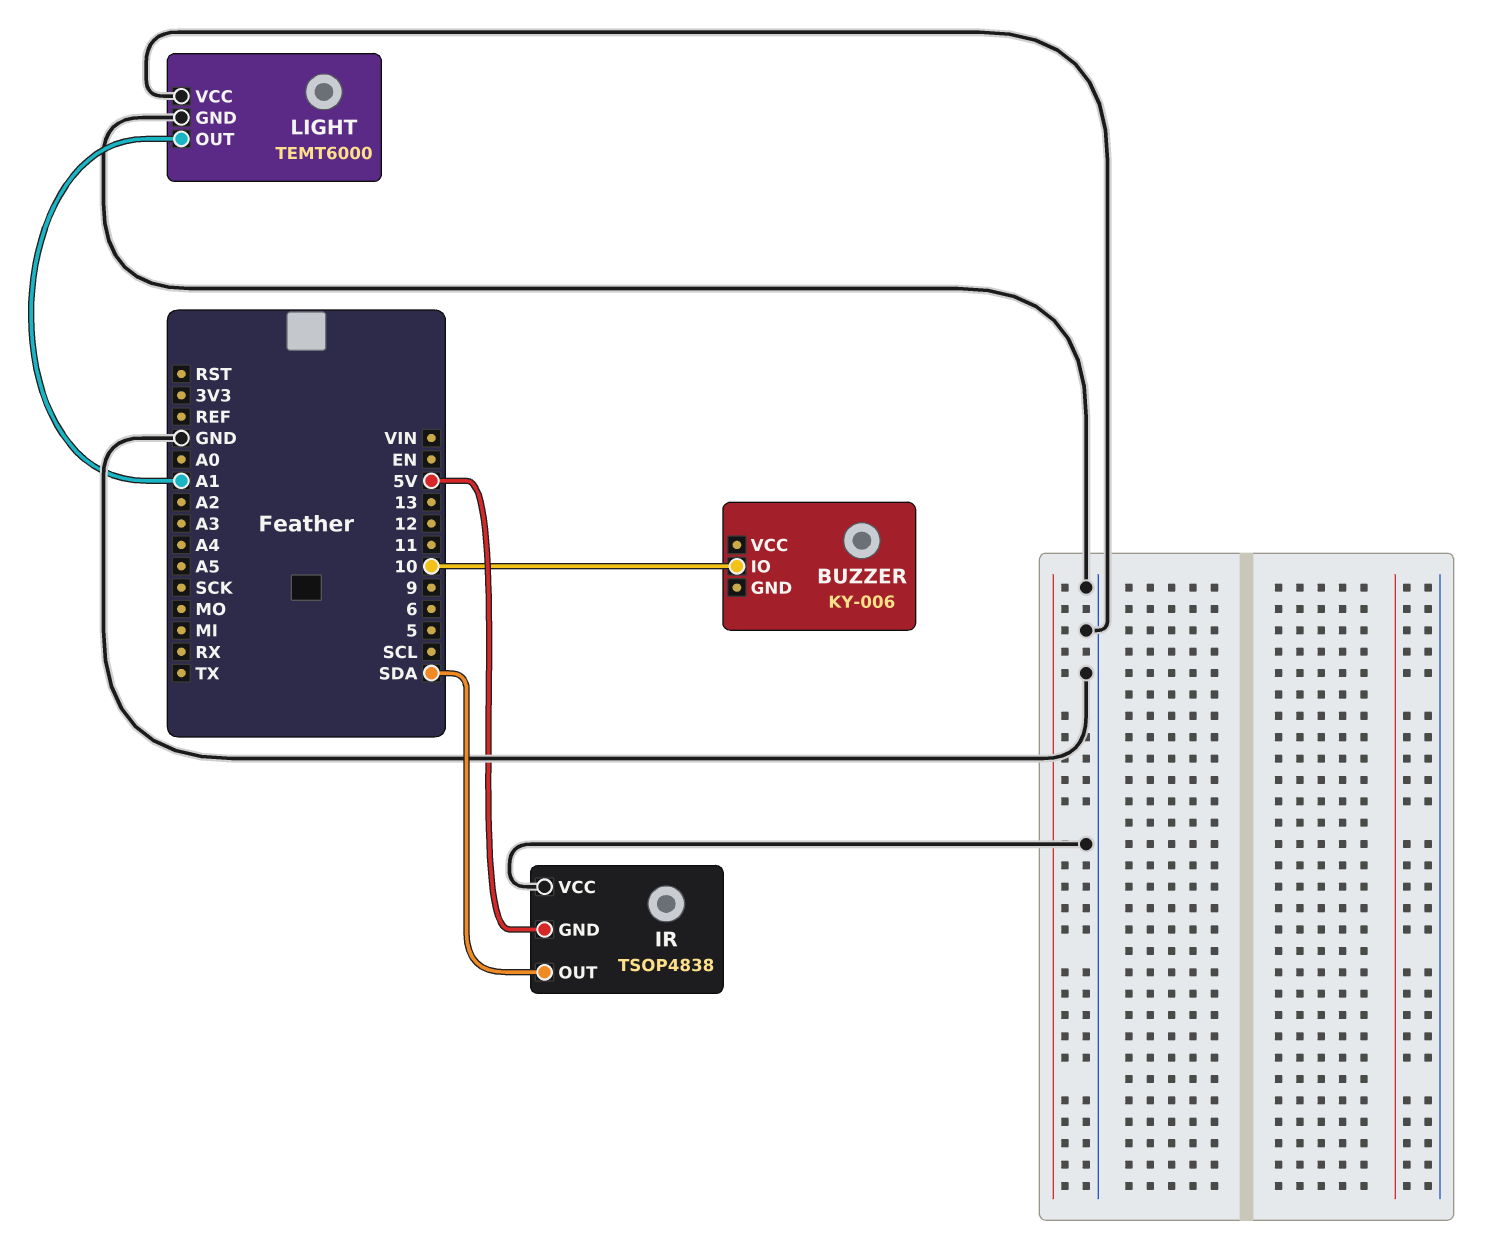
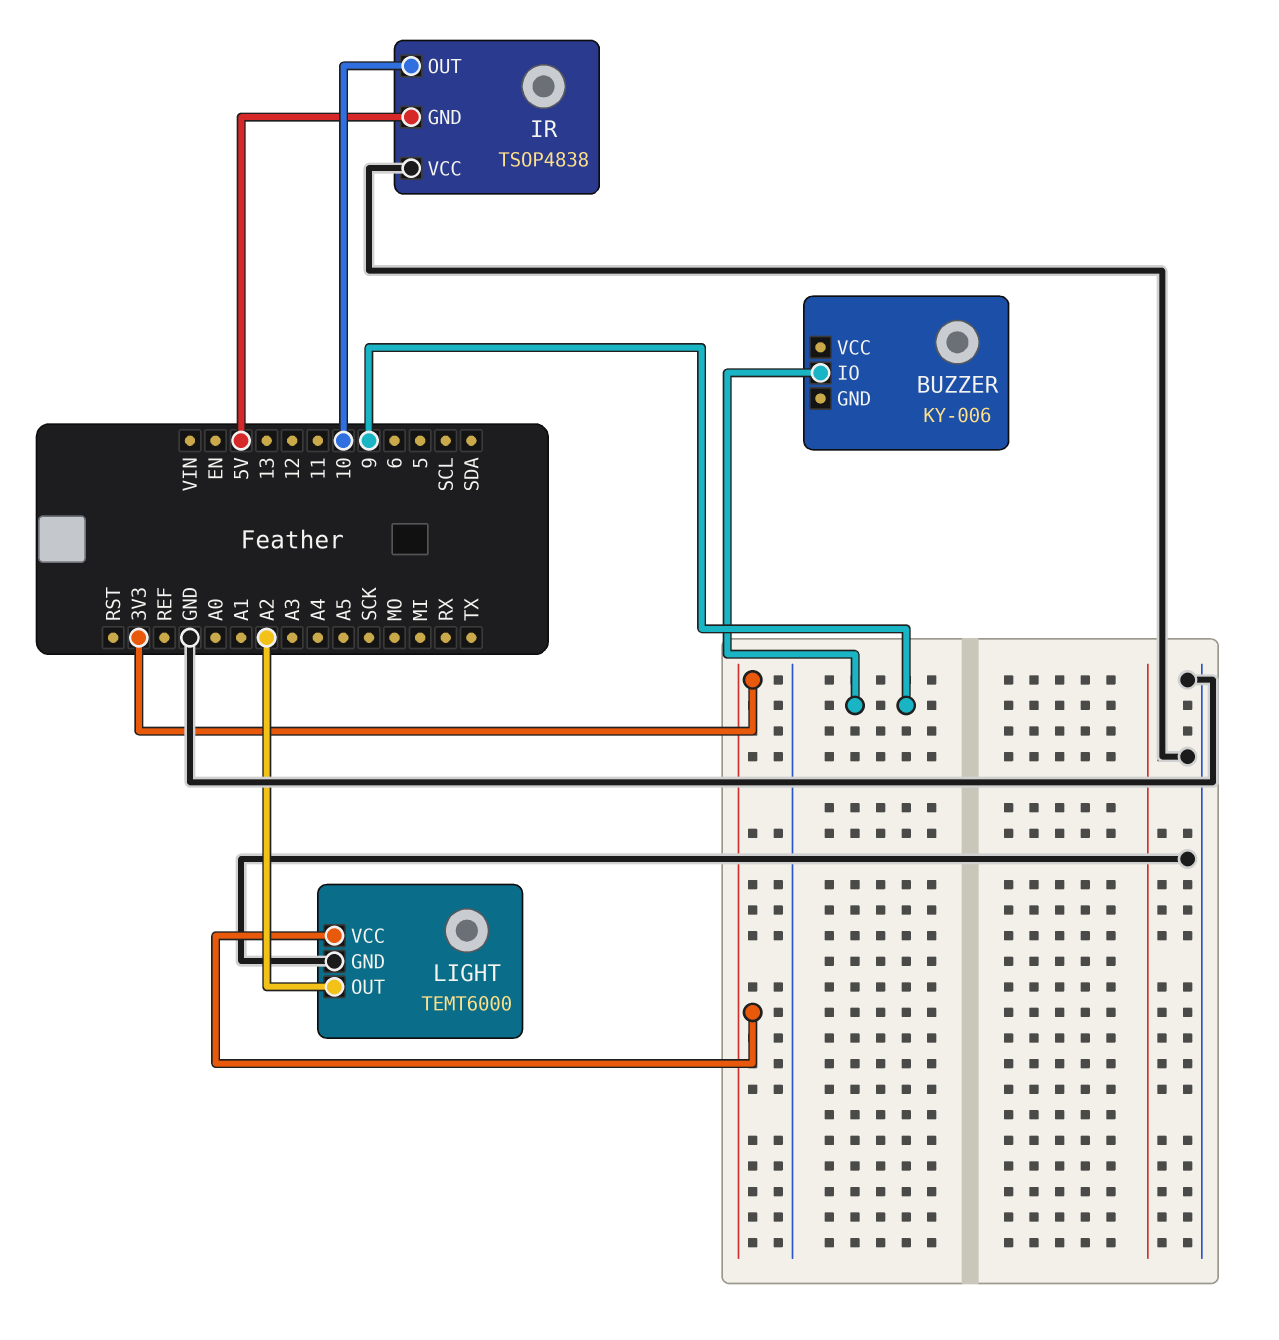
BUZZER pin IO: 10 -> 9
IR pin OUT: SDA -> 10
LIGHT pin OUT: A1 -> A2
LIGHT pin VCC: GND -> 3V3

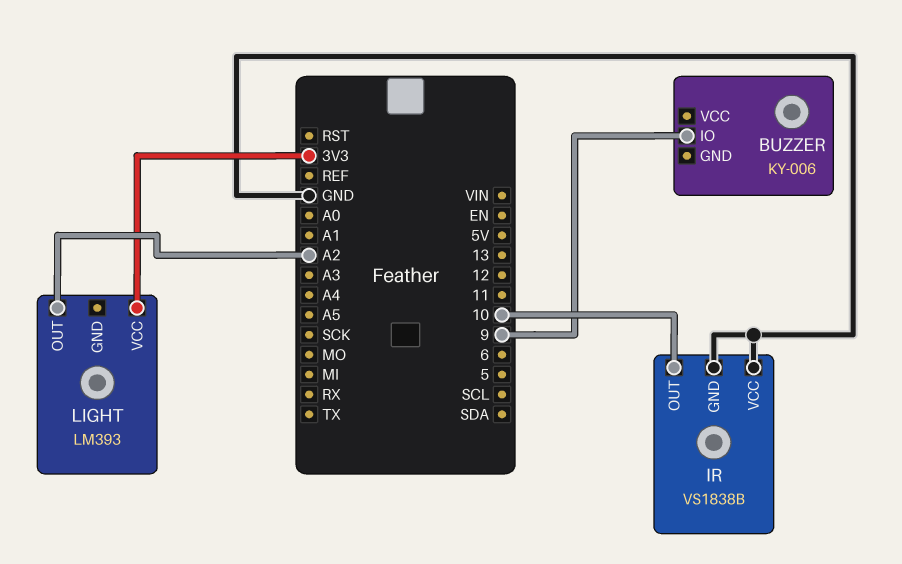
IR: TSOP4838 -> VS1838B
IR pin GND: 5V -> GND
LIGHT: TEMT6000 -> LM393
LIGHT pin GND: GND -> none

